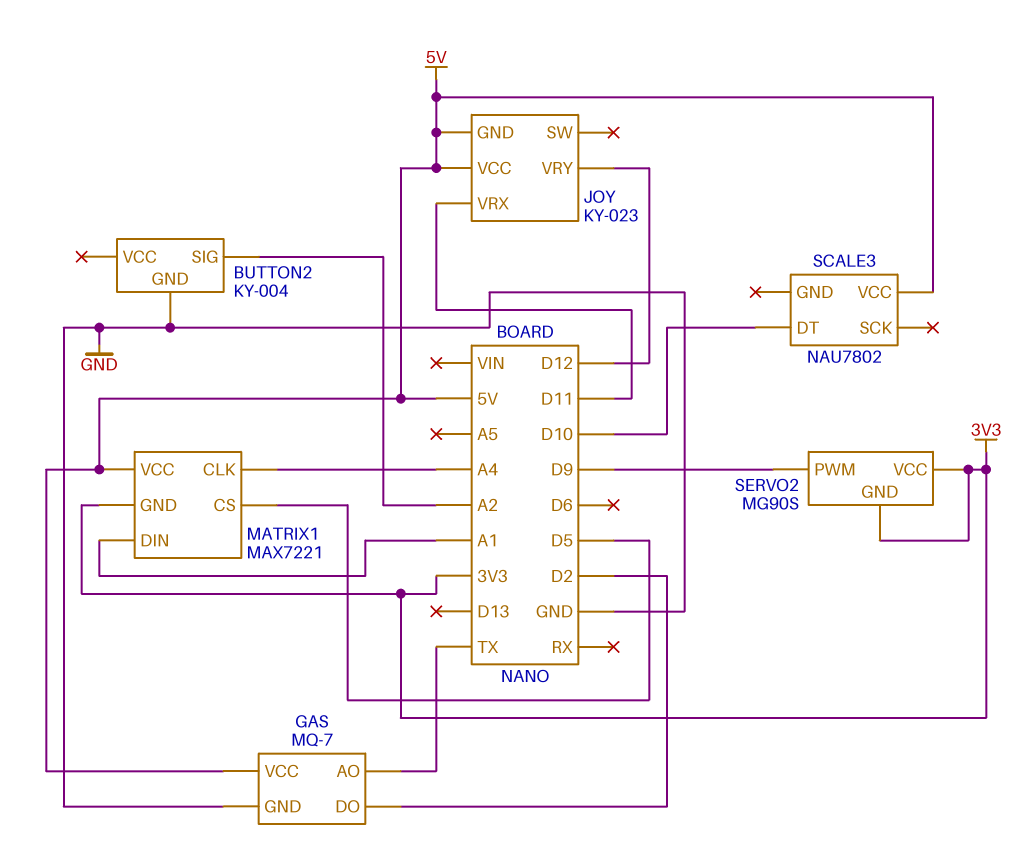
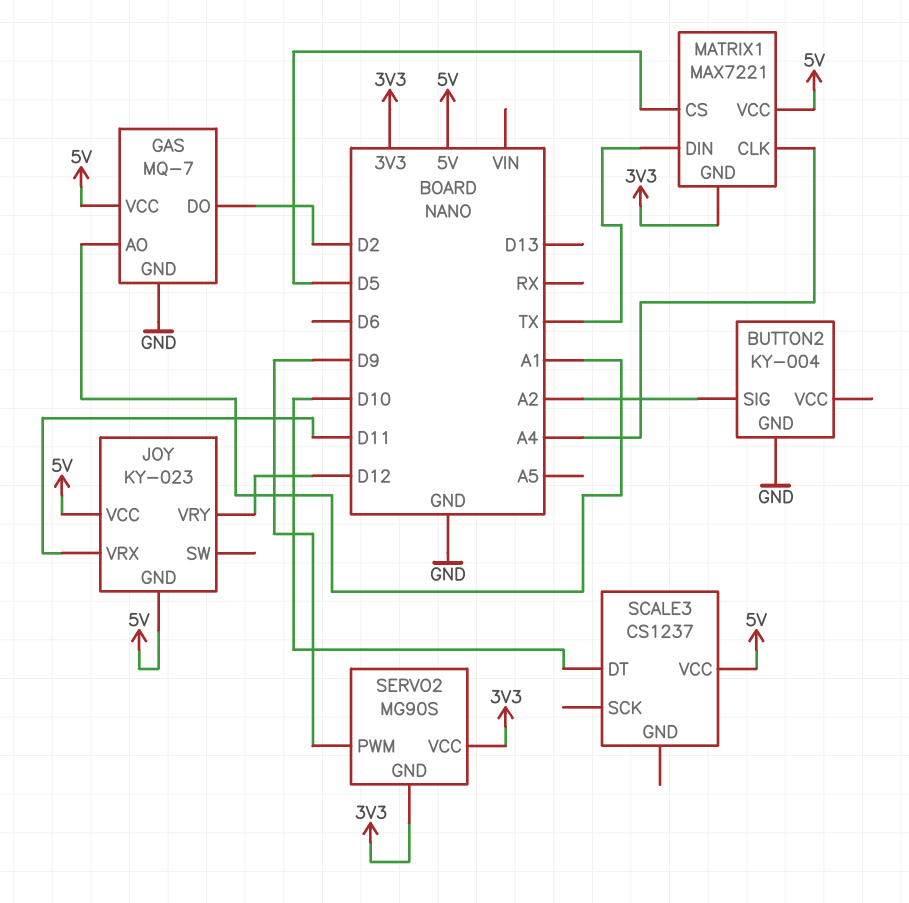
GAS pin AO: TX -> A1
MATRIX1 pin DIN: A1 -> TX
SCALE3: NAU7802 -> CS1237

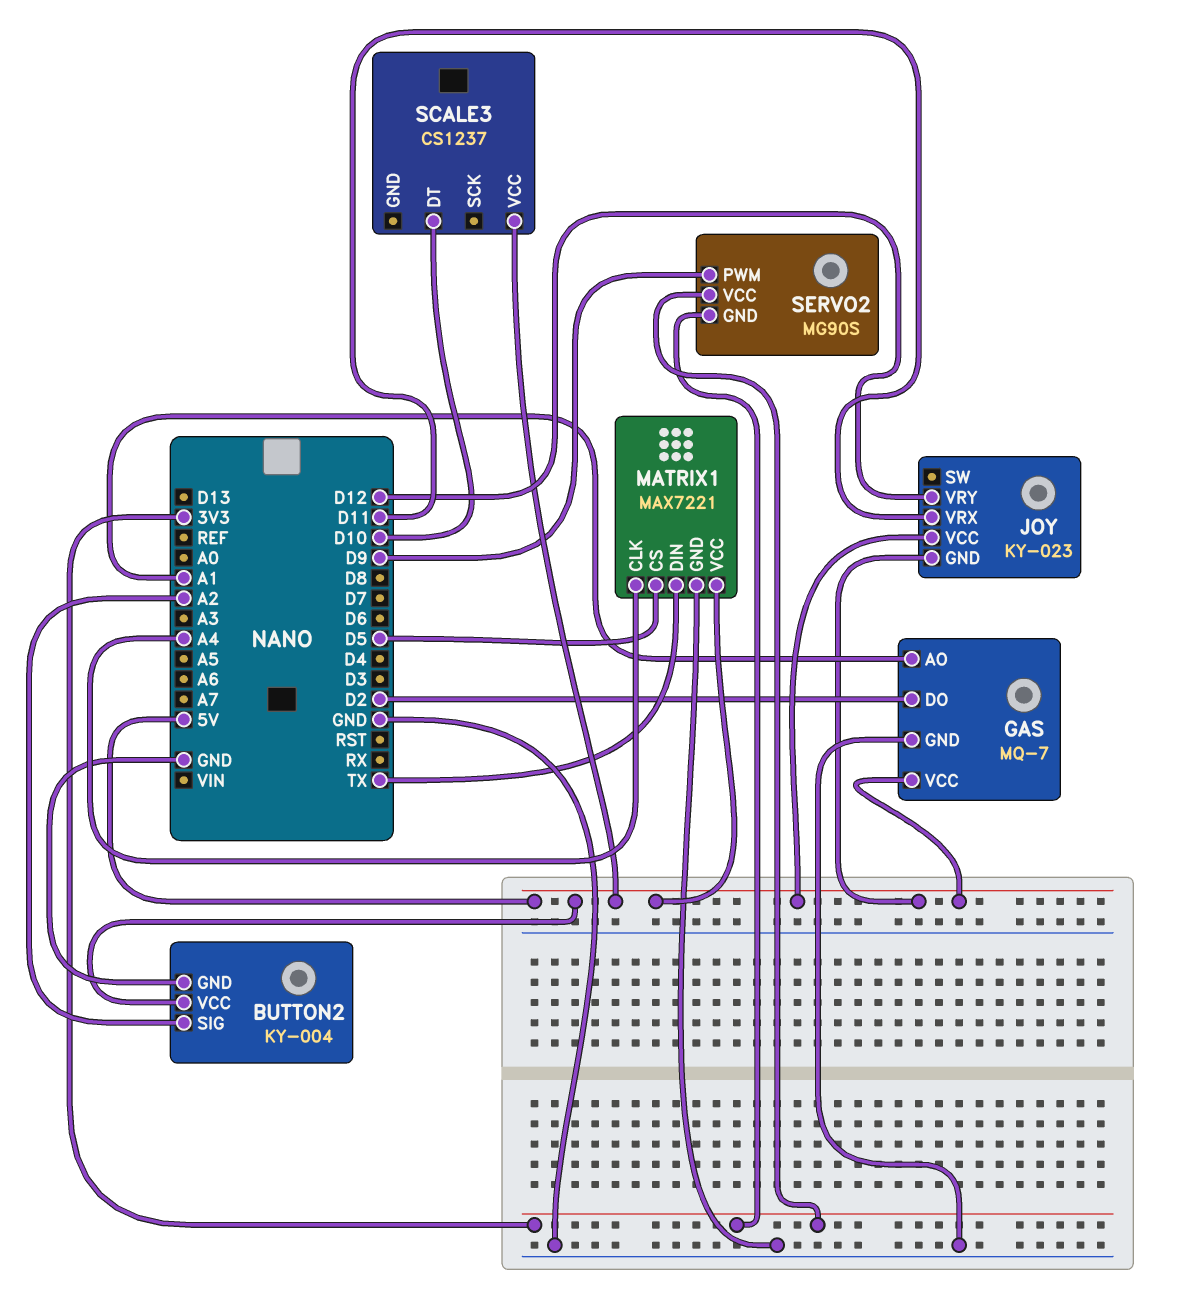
BUTTON2 pin VCC: none -> 5V
MATRIX1 pin GND: 3V3 -> GND

